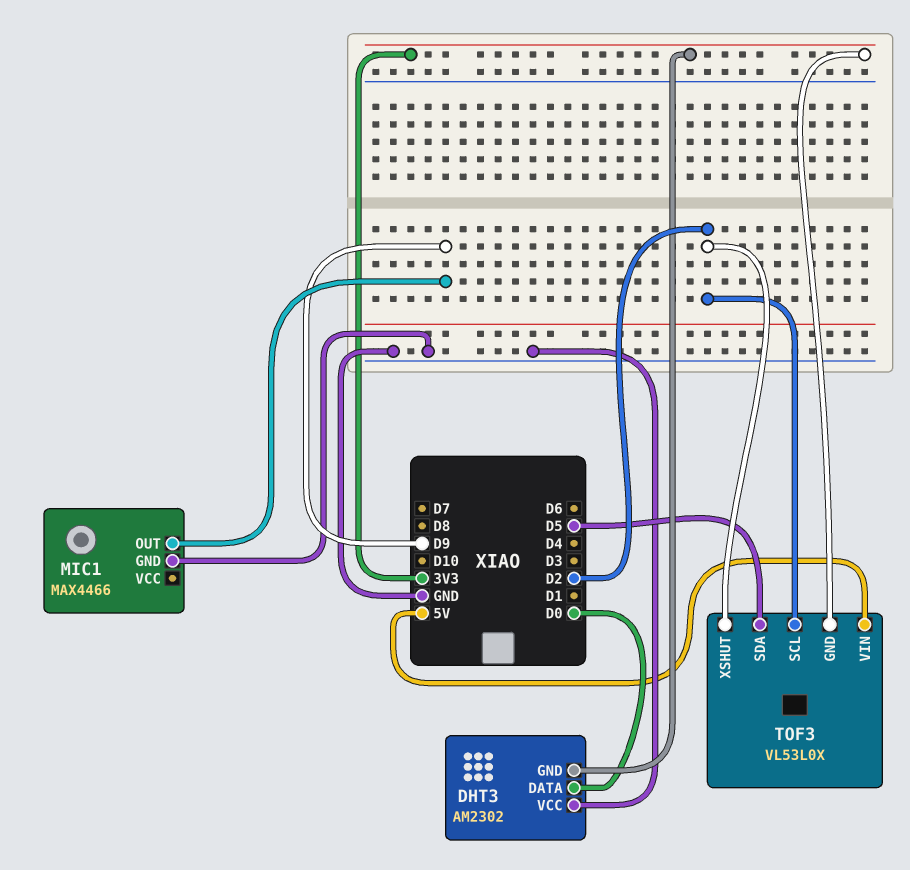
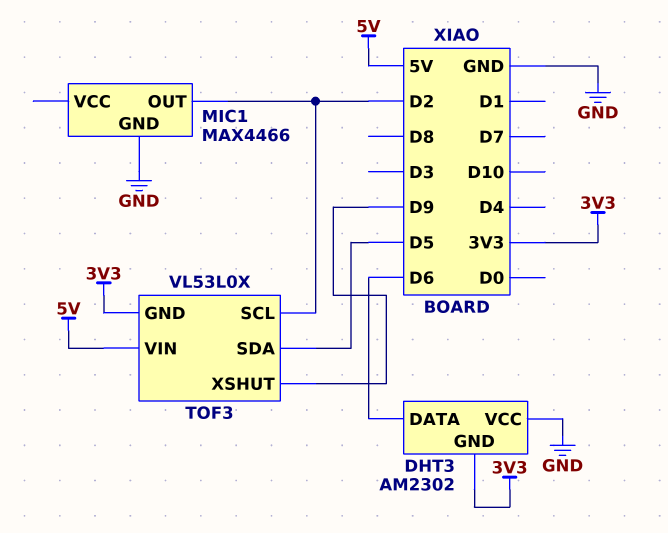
DHT3 pin DATA: D0 -> D6
MIC1 pin OUT: D9 -> D2
TOF3 pin XSHUT: D2 -> D9

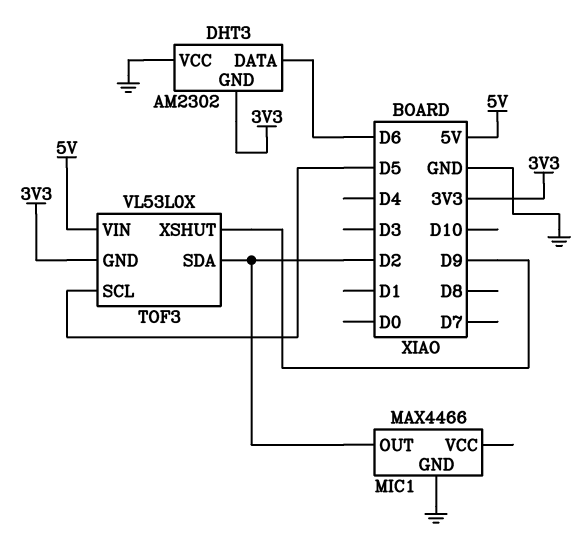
TOF3 pin SCL: D2 -> D5
TOF3 pin SDA: D5 -> D2

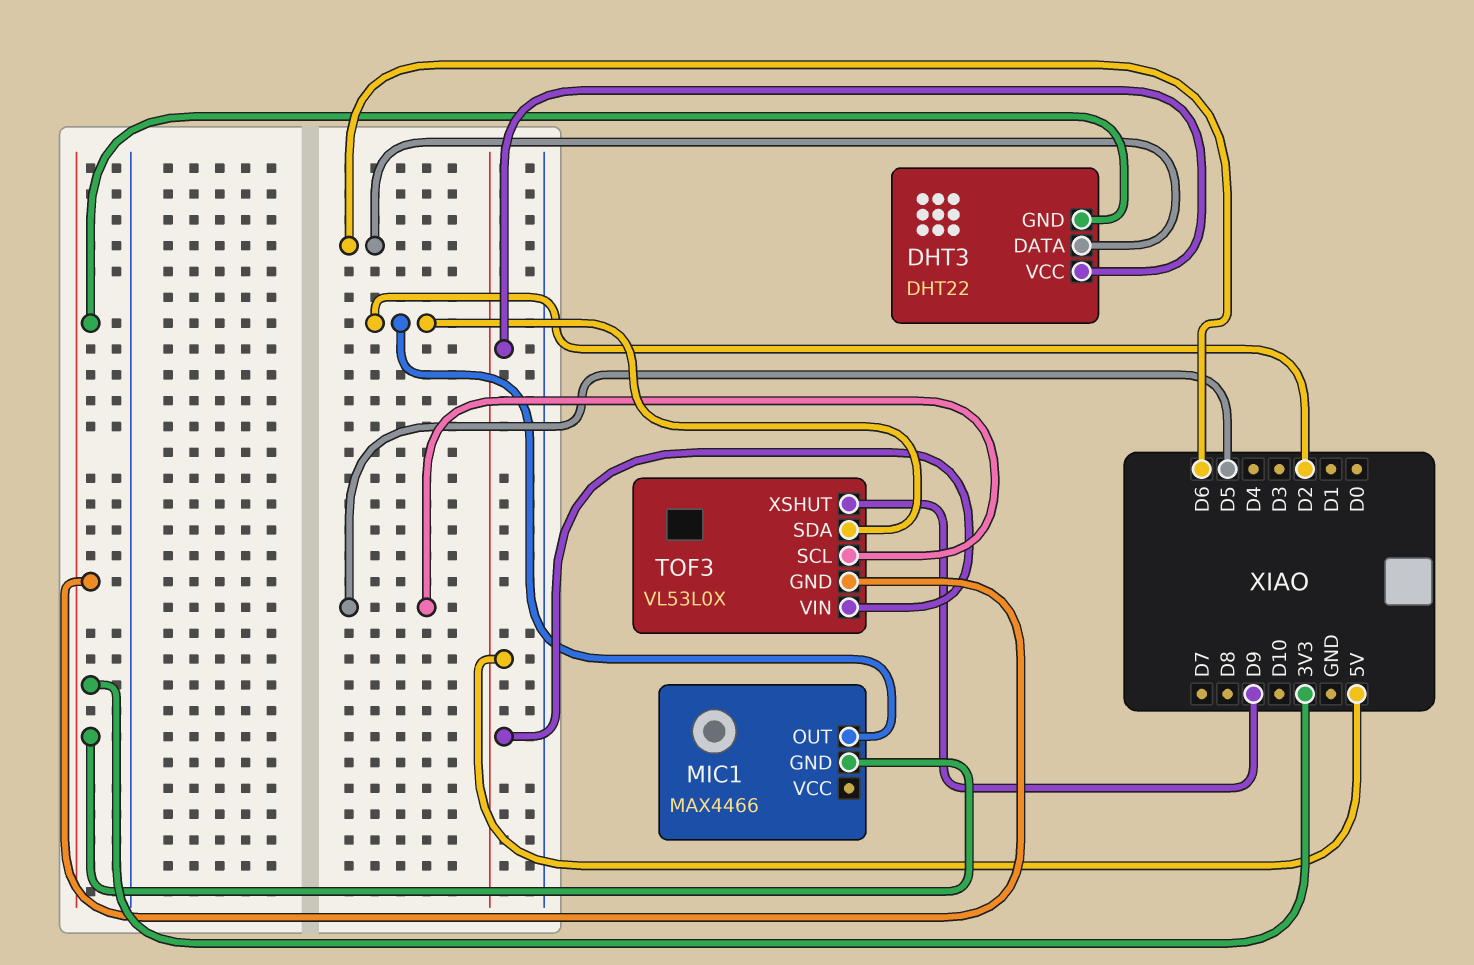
DHT3: AM2302 -> DHT22
DHT3 pin VCC: GND -> 5V
MIC1 pin GND: GND -> 3V3

